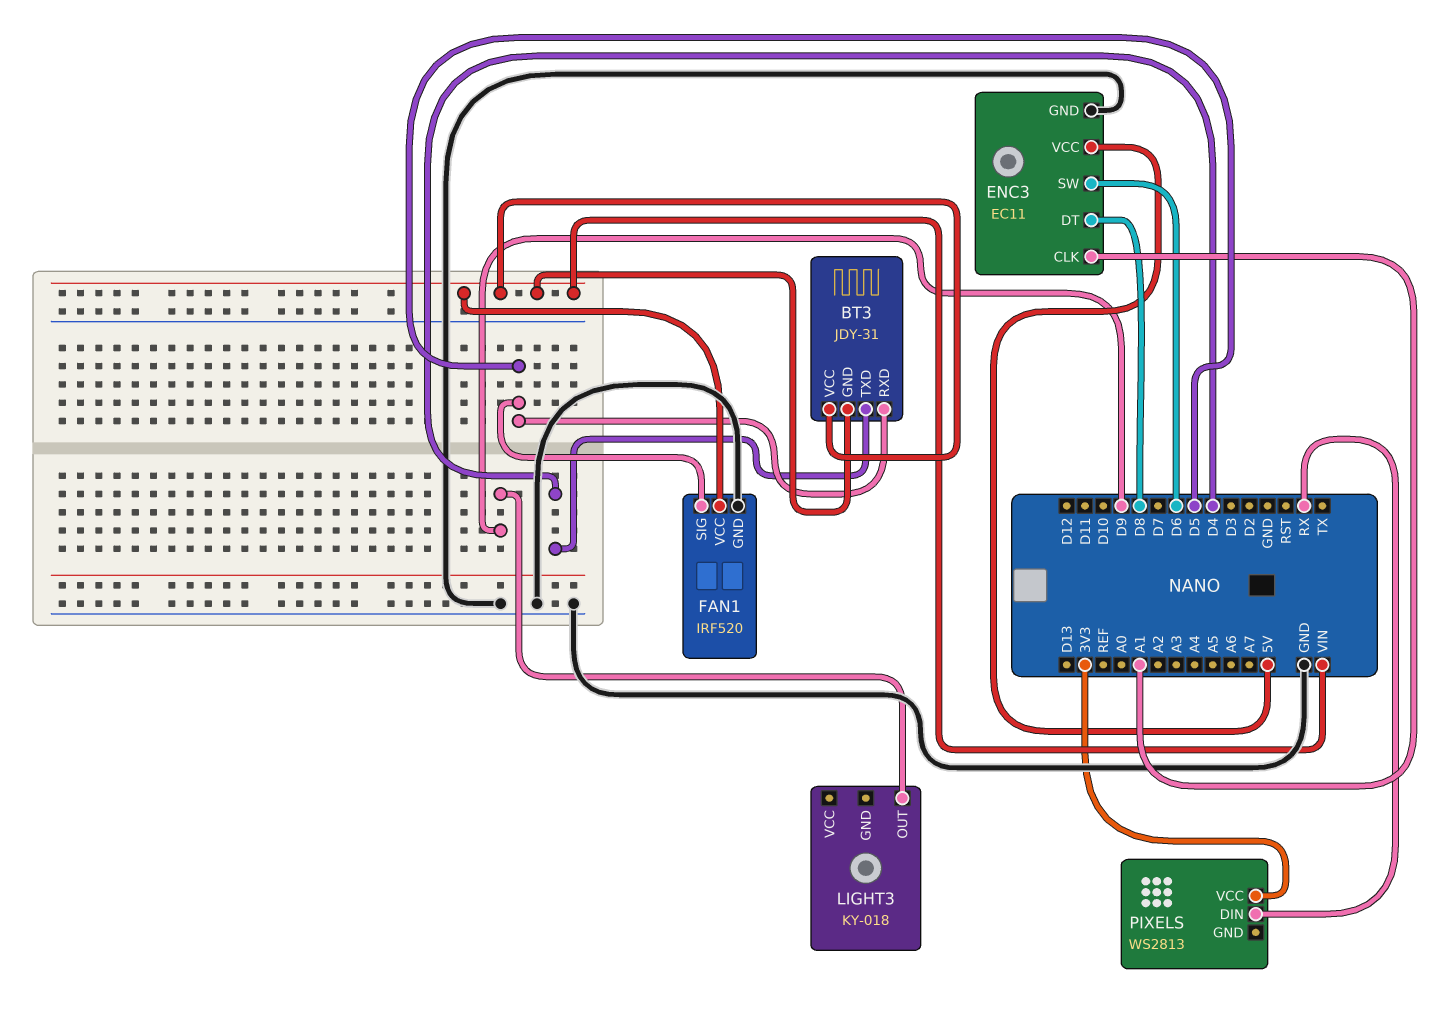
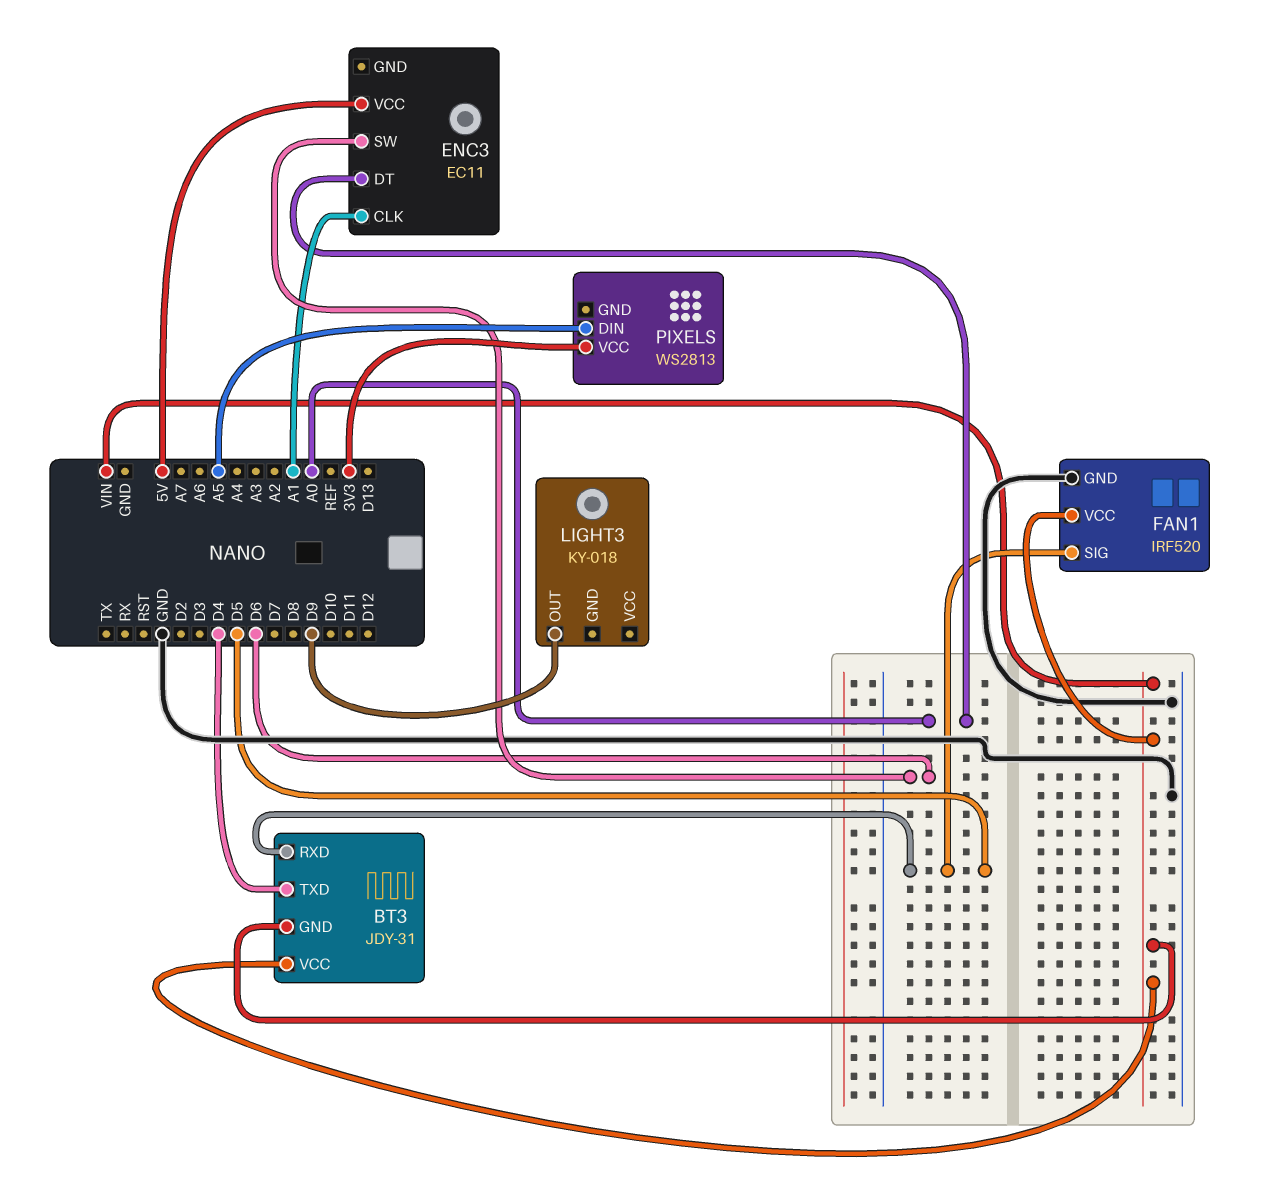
ENC3 pin DT: D8 -> A0
ENC3 pin GND: GND -> none
PIXELS pin DIN: RX -> A5

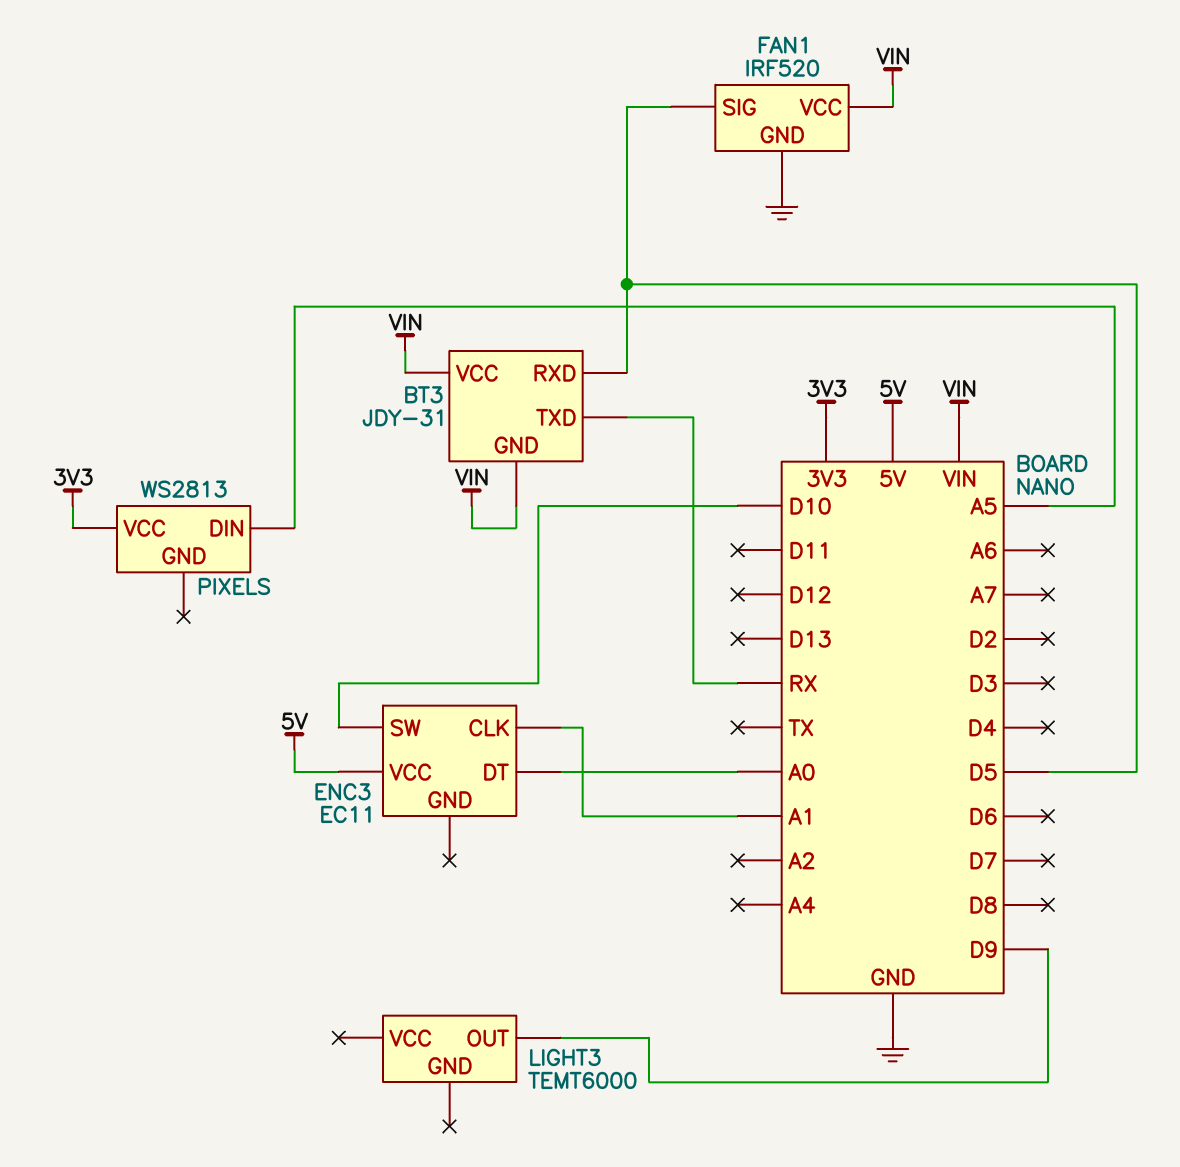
BT3 pin TXD: D4 -> RX
ENC3 pin SW: D6 -> D10
LIGHT3: KY-018 -> TEMT6000

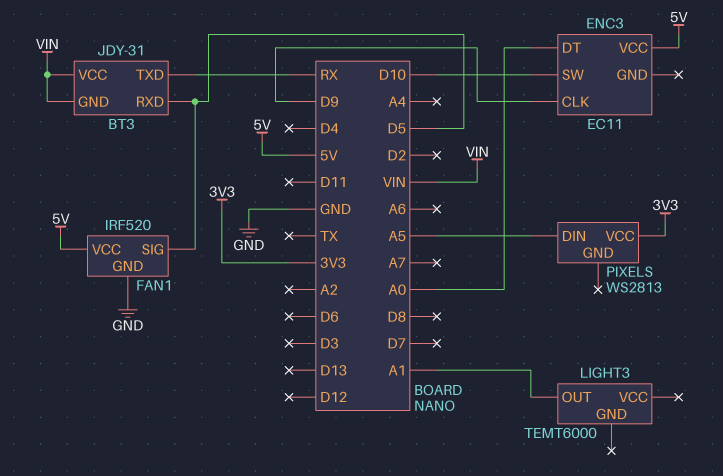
ENC3 pin CLK: A1 -> D9
FAN1 pin VCC: VIN -> 5V
LIGHT3 pin OUT: D9 -> A1

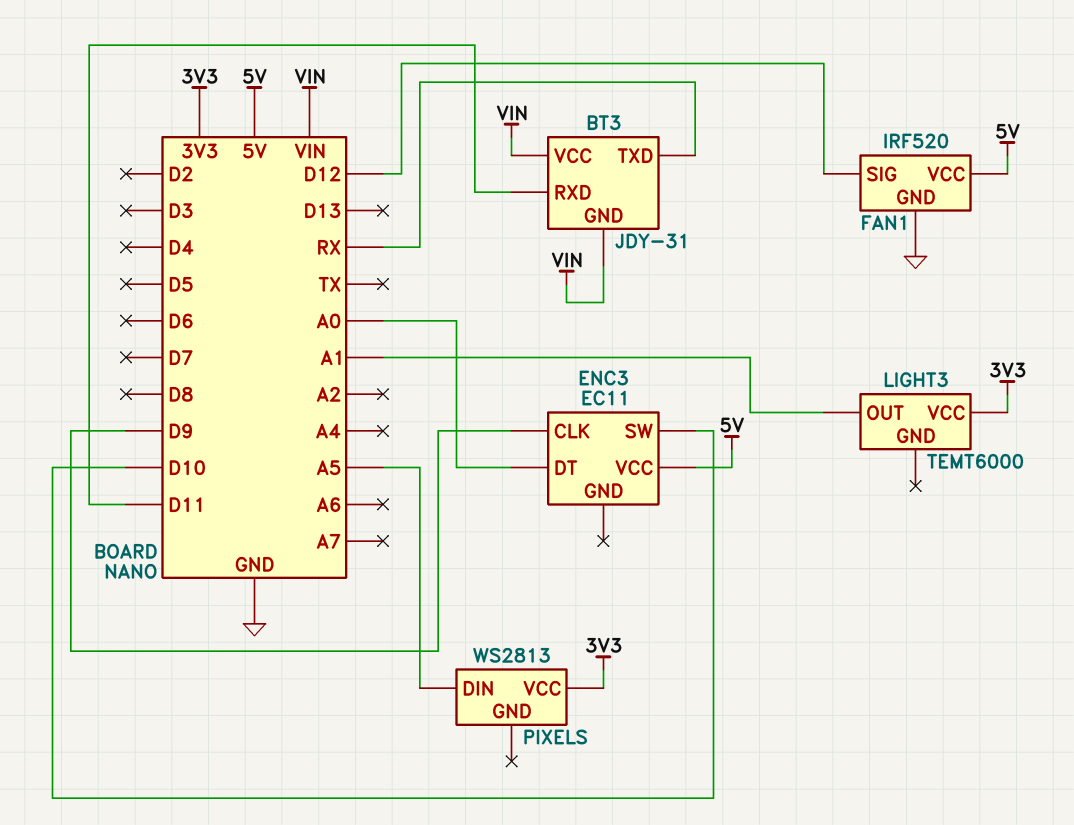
BT3 pin RXD: D5 -> D11
FAN1 pin SIG: D5 -> D12
LIGHT3 pin VCC: none -> 3V3

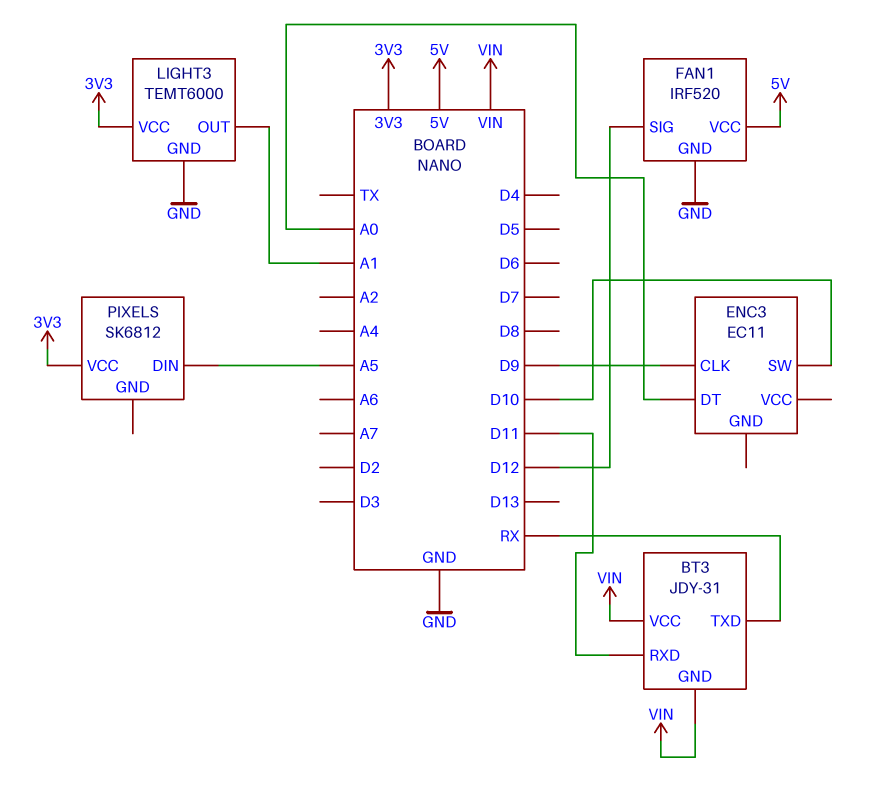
ENC3 pin VCC: 5V -> none
LIGHT3 pin GND: none -> GND
PIXELS: WS2813 -> SK6812

